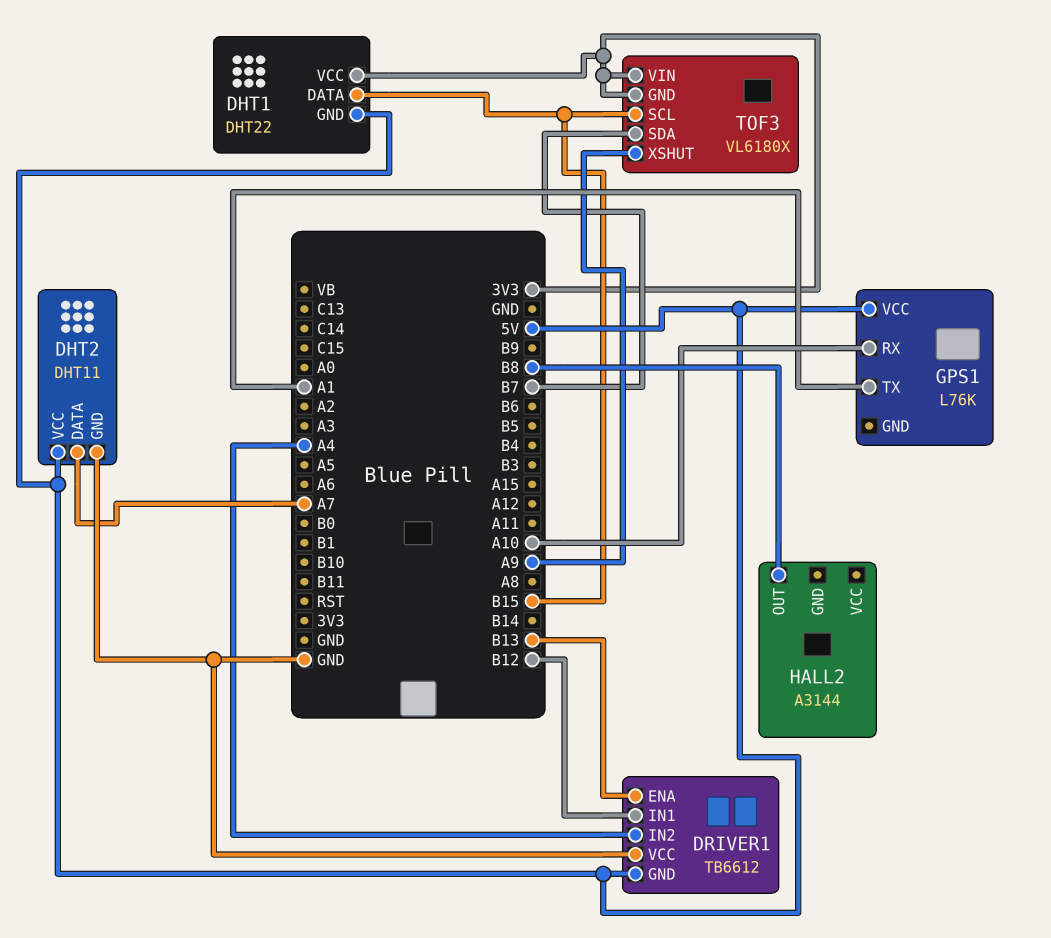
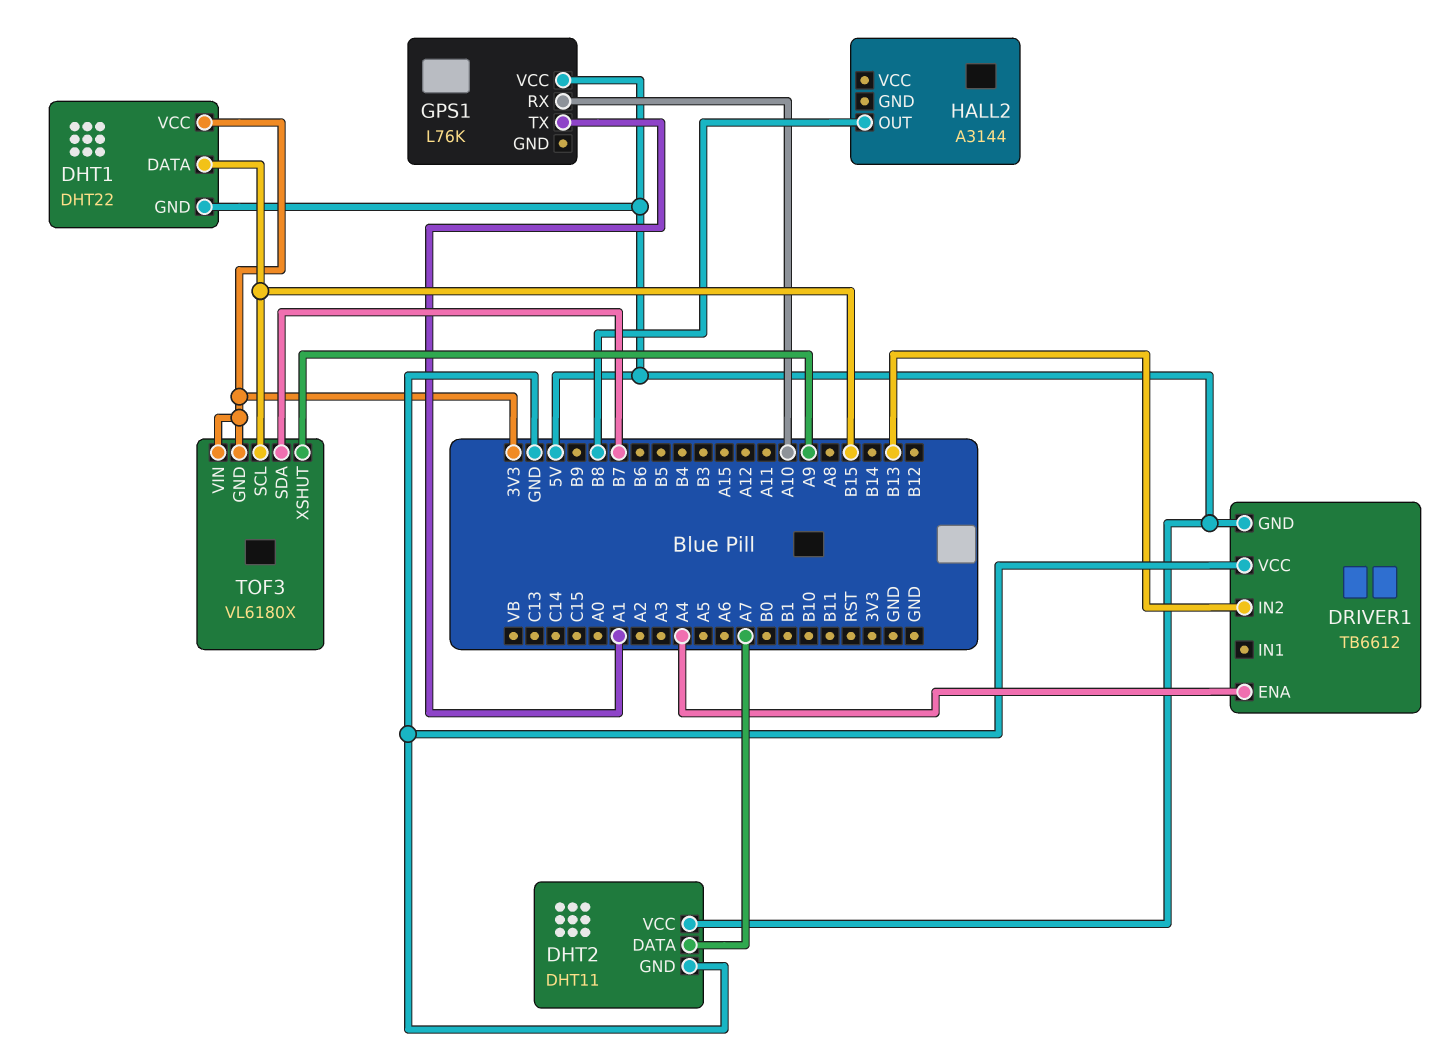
DRIVER1 pin ENA: B13 -> A4
DRIVER1 pin IN1: B12 -> none
DRIVER1 pin IN2: A4 -> B13

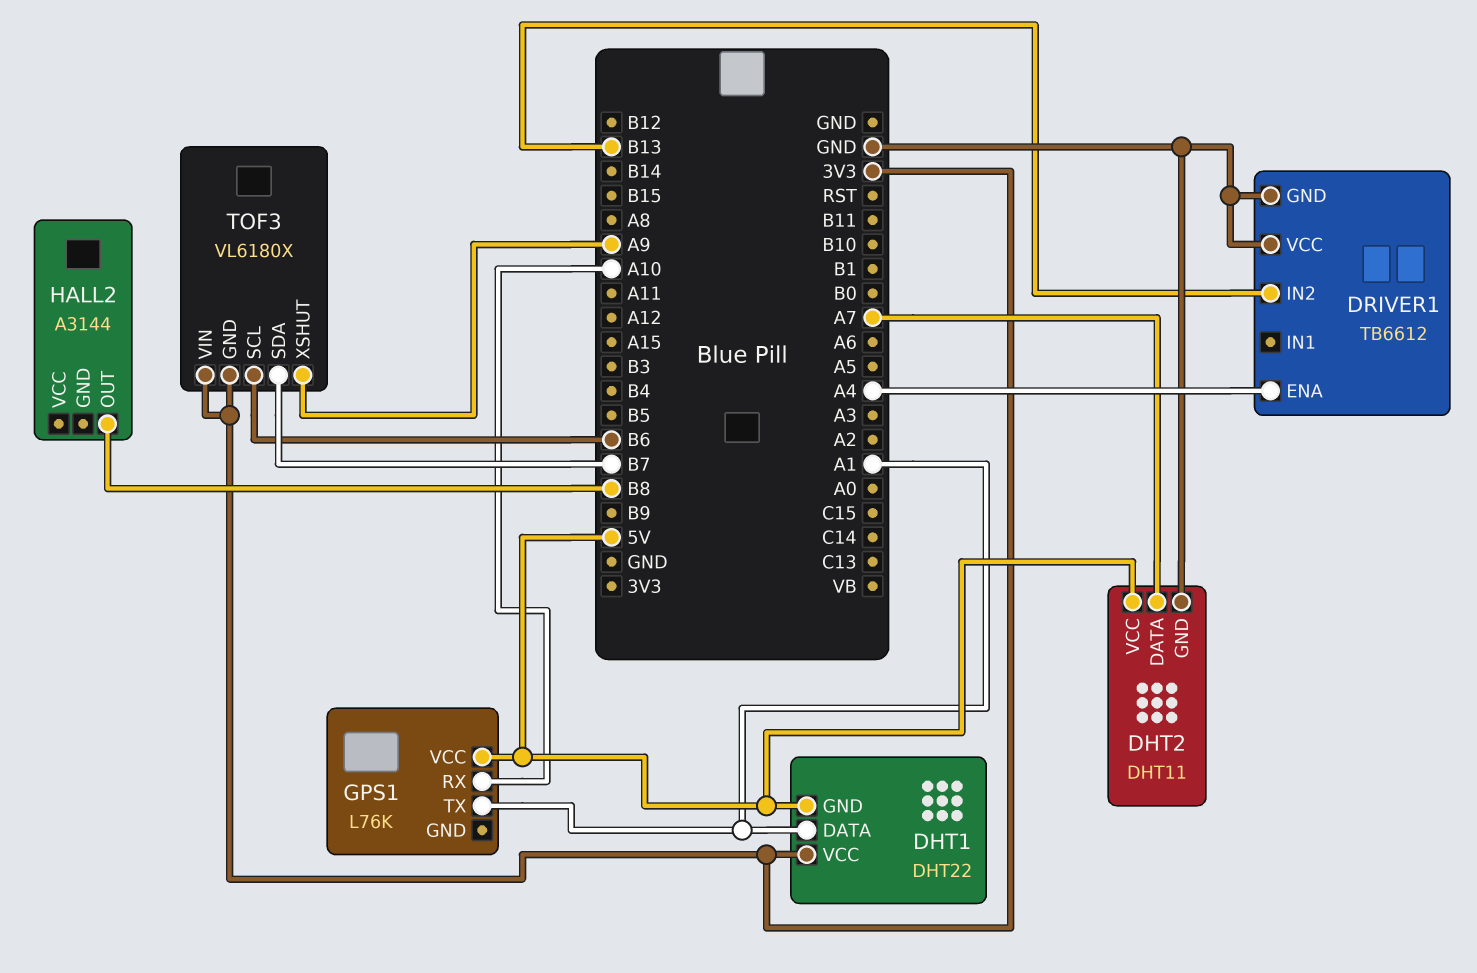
DHT1 pin DATA: B15 -> A1
DRIVER1 pin GND: 5V -> GND
TOF3 pin SCL: B15 -> B6

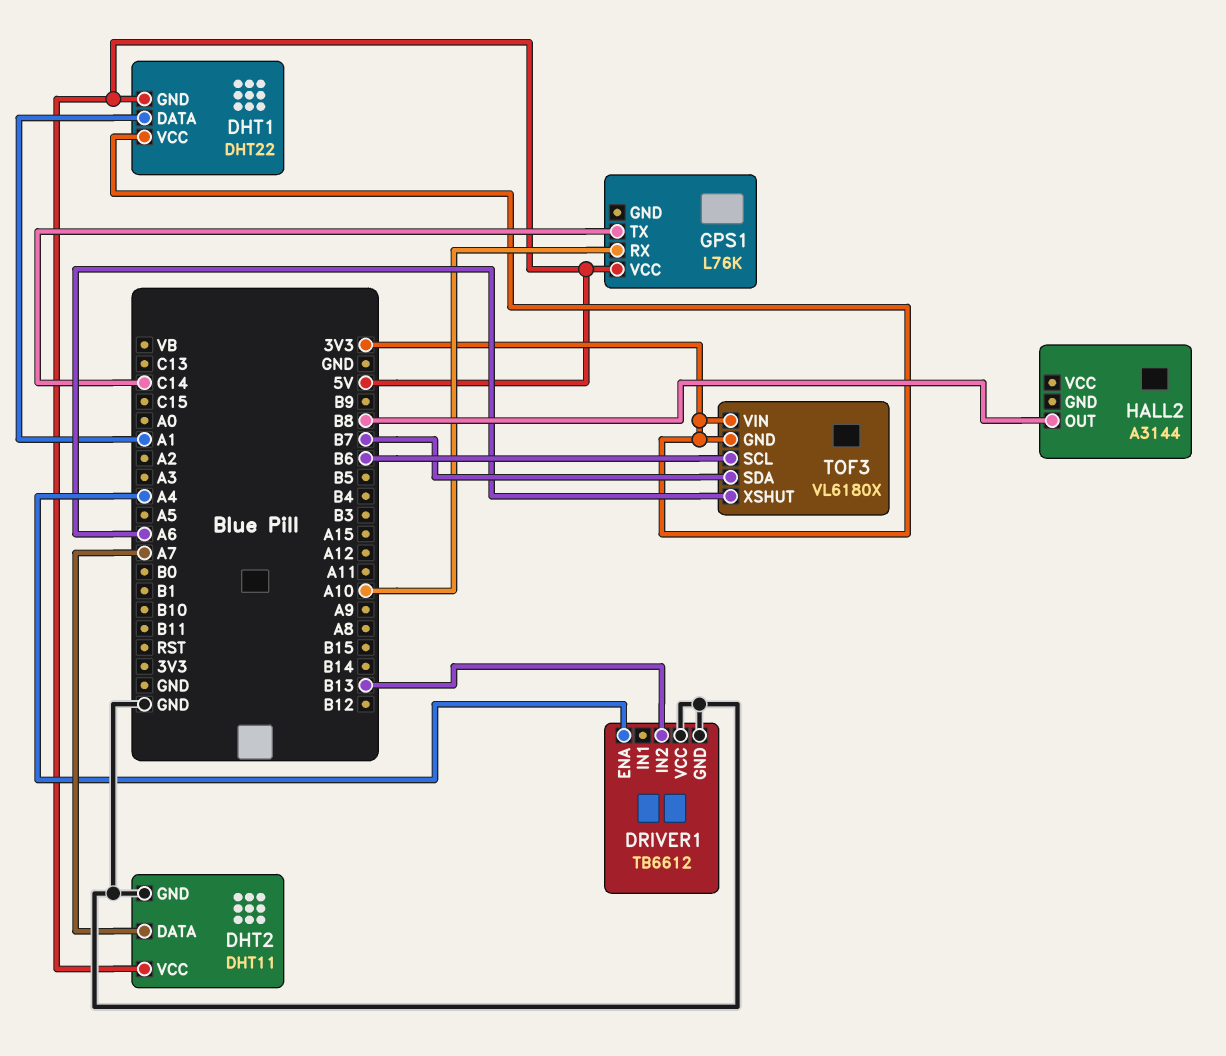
GPS1 pin TX: A1 -> C14
TOF3 pin XSHUT: A9 -> A6

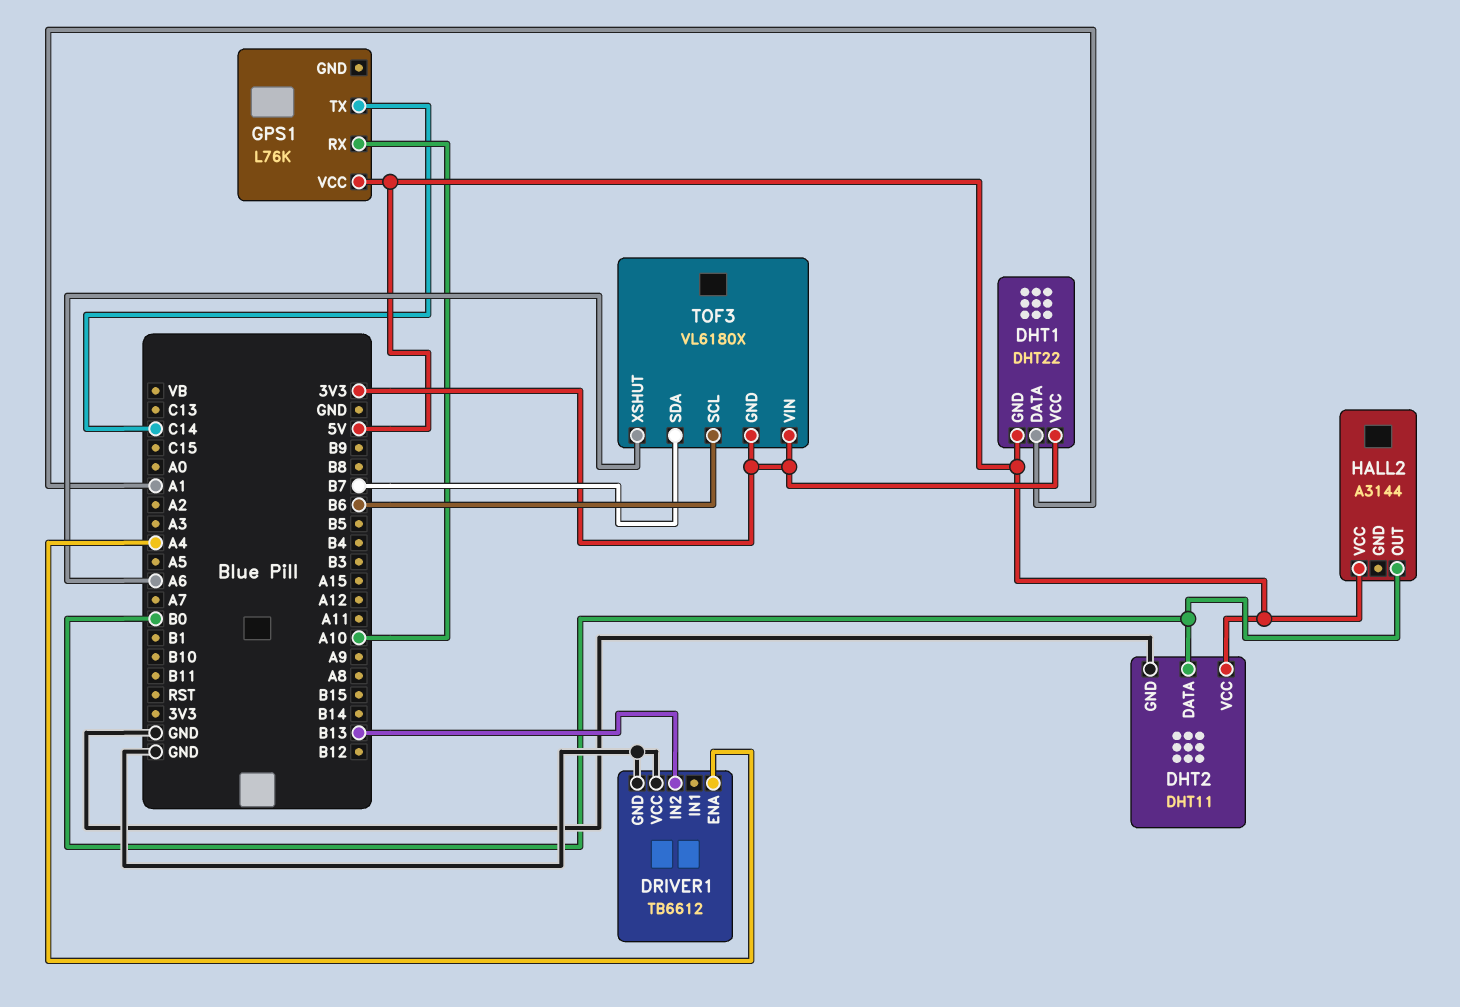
DHT2 pin DATA: A7 -> B0
HALL2 pin OUT: B8 -> B0
HALL2 pin VCC: none -> 5V

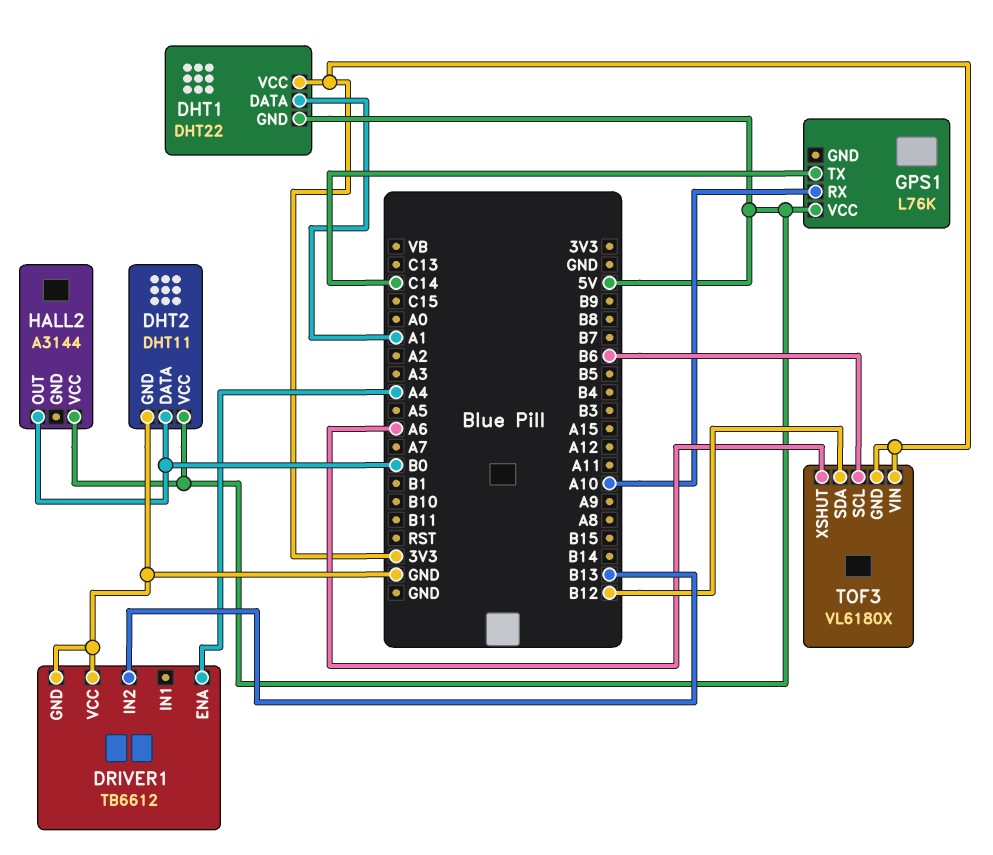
TOF3 pin SDA: B7 -> B12

